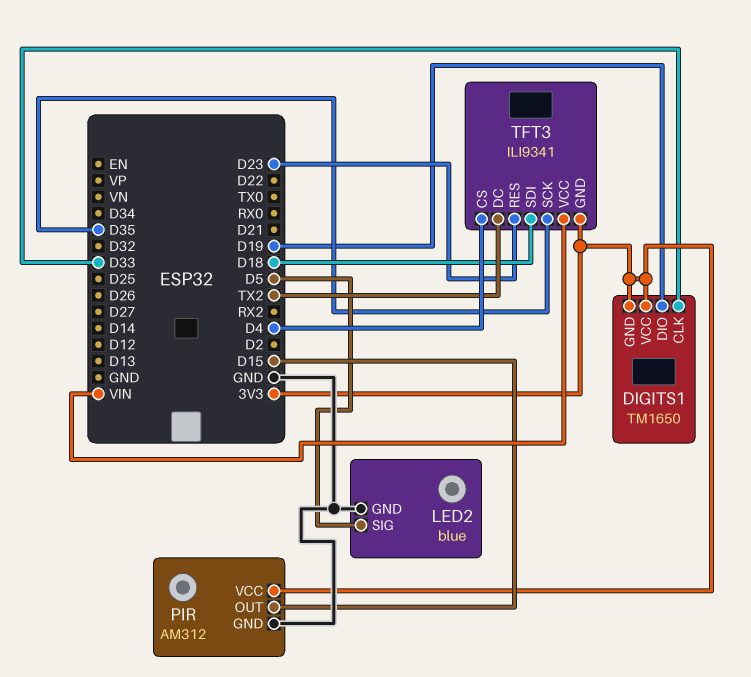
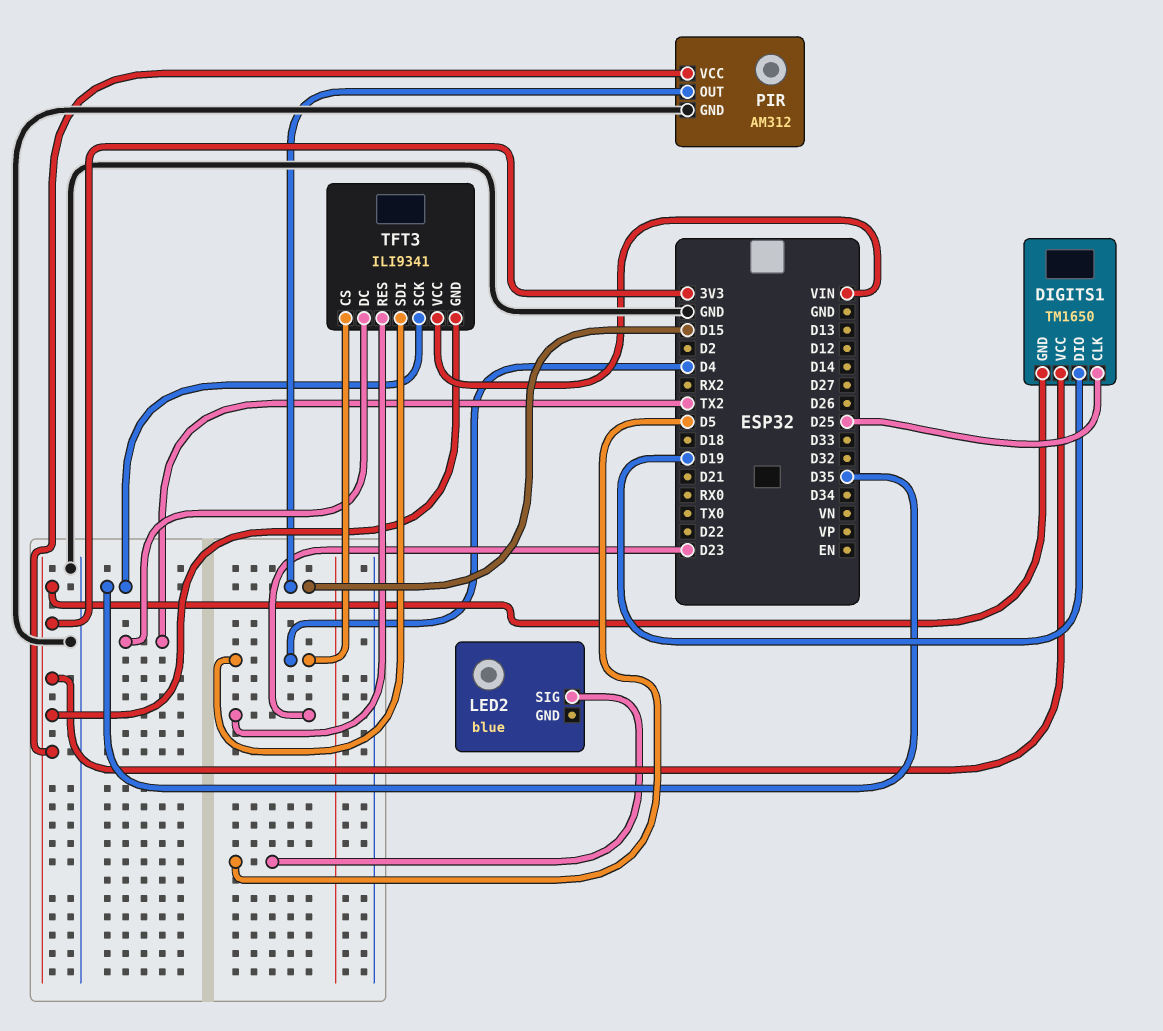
DIGITS1 pin CLK: D33 -> D25
LED2 pin GND: GND -> none
TFT3 pin SDI: D18 -> D4

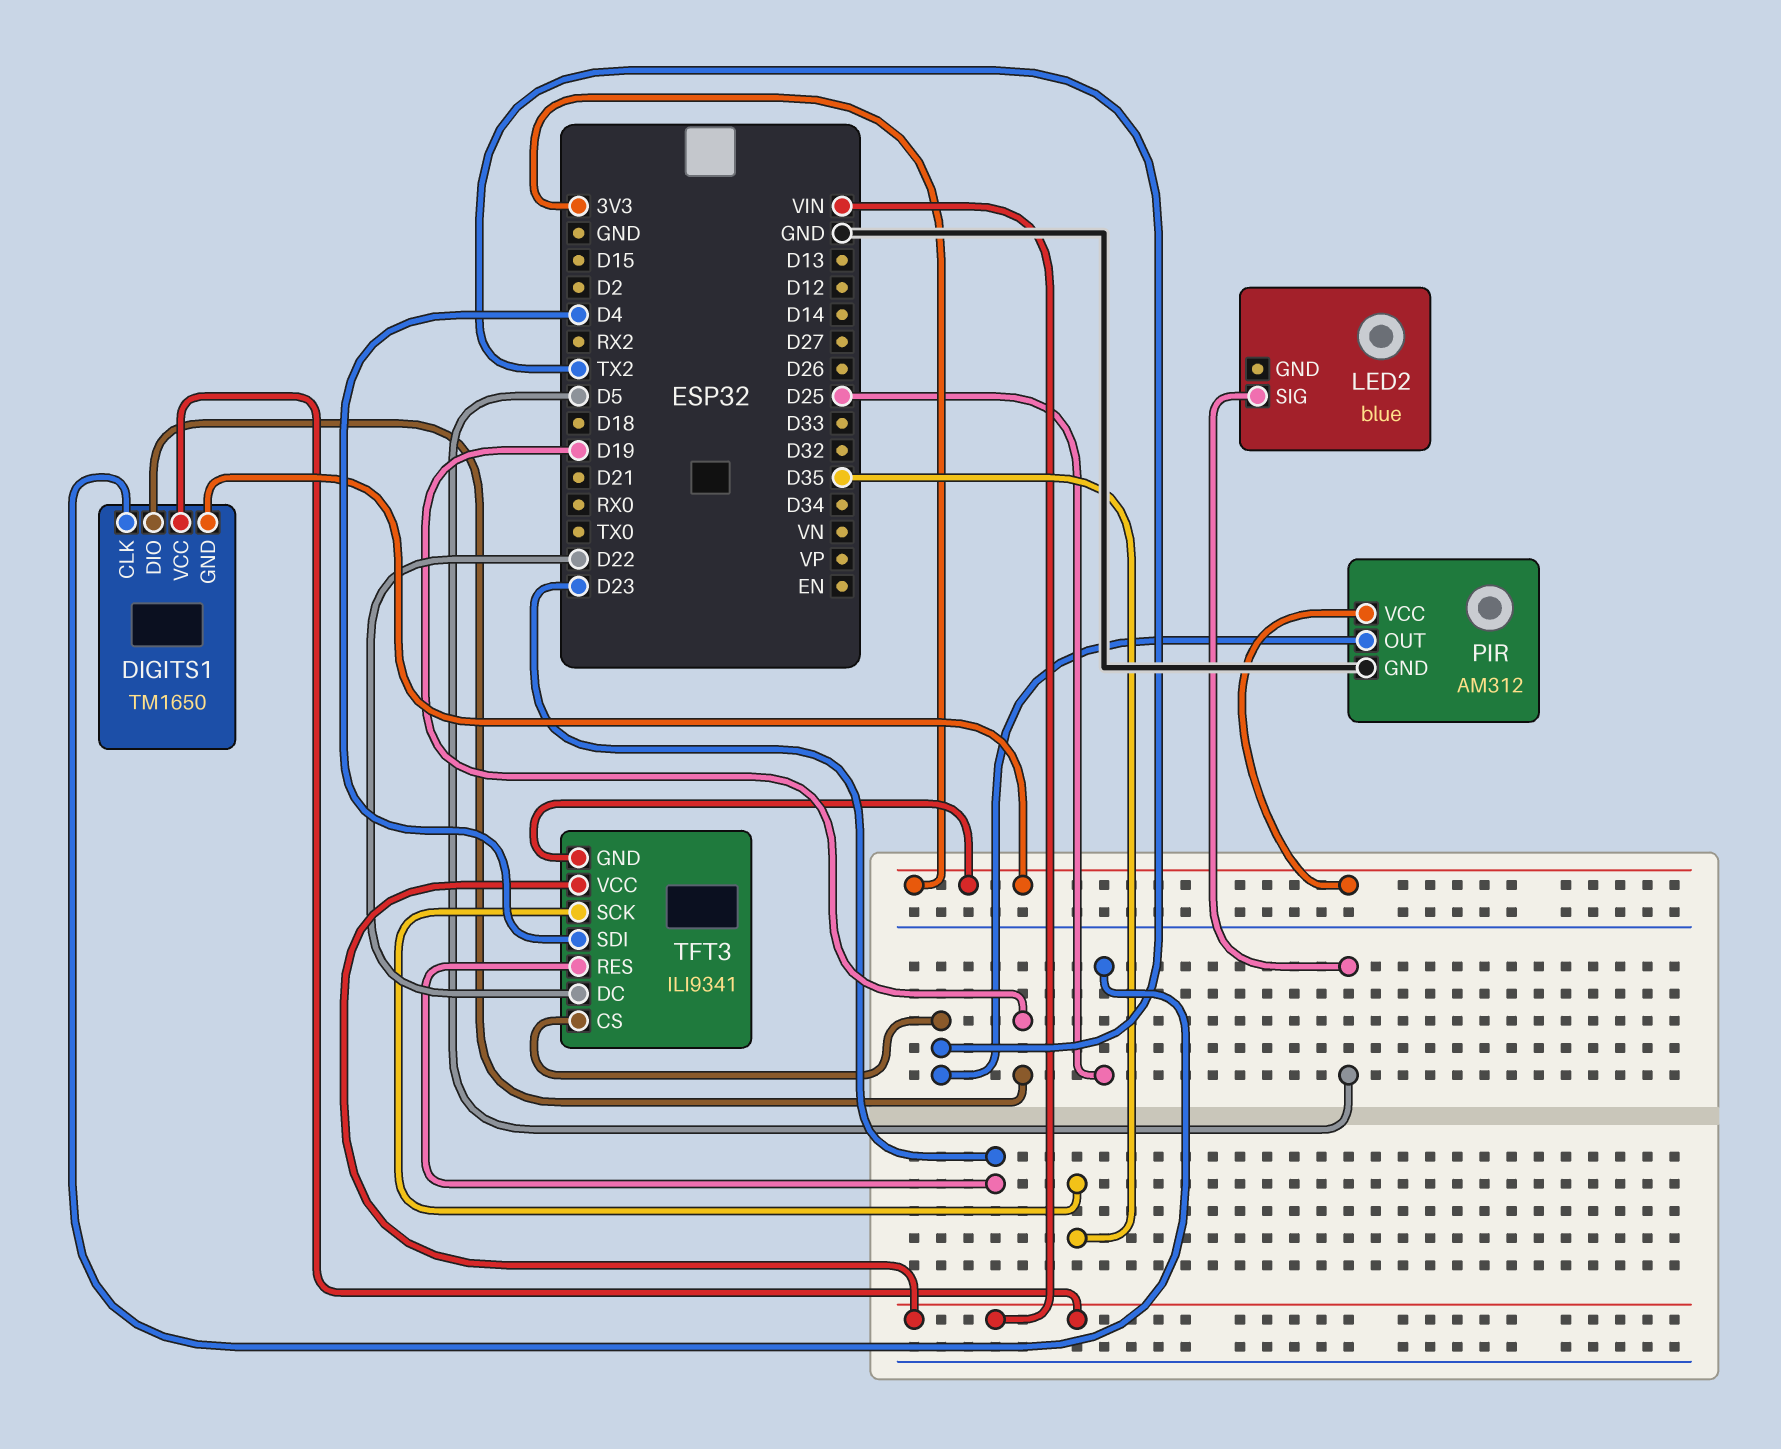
DIGITS1 pin VCC: 3V3 -> VIN
PIR pin OUT: D15 -> TX2
TFT3 pin CS: D4 -> TX2
TFT3 pin DC: TX2 -> D22

